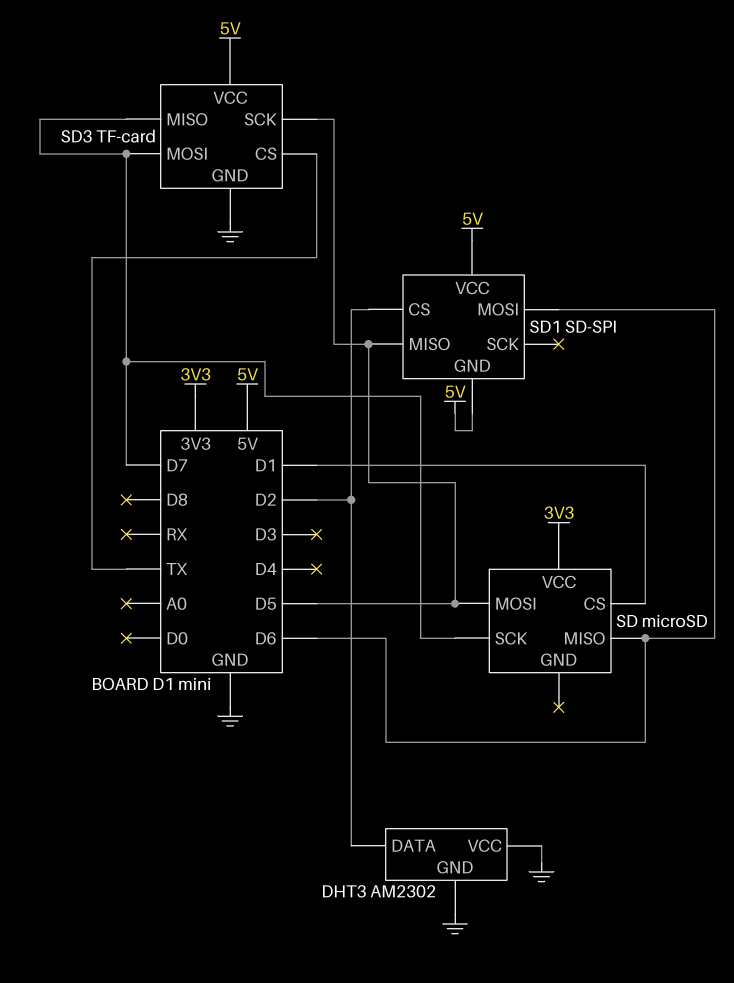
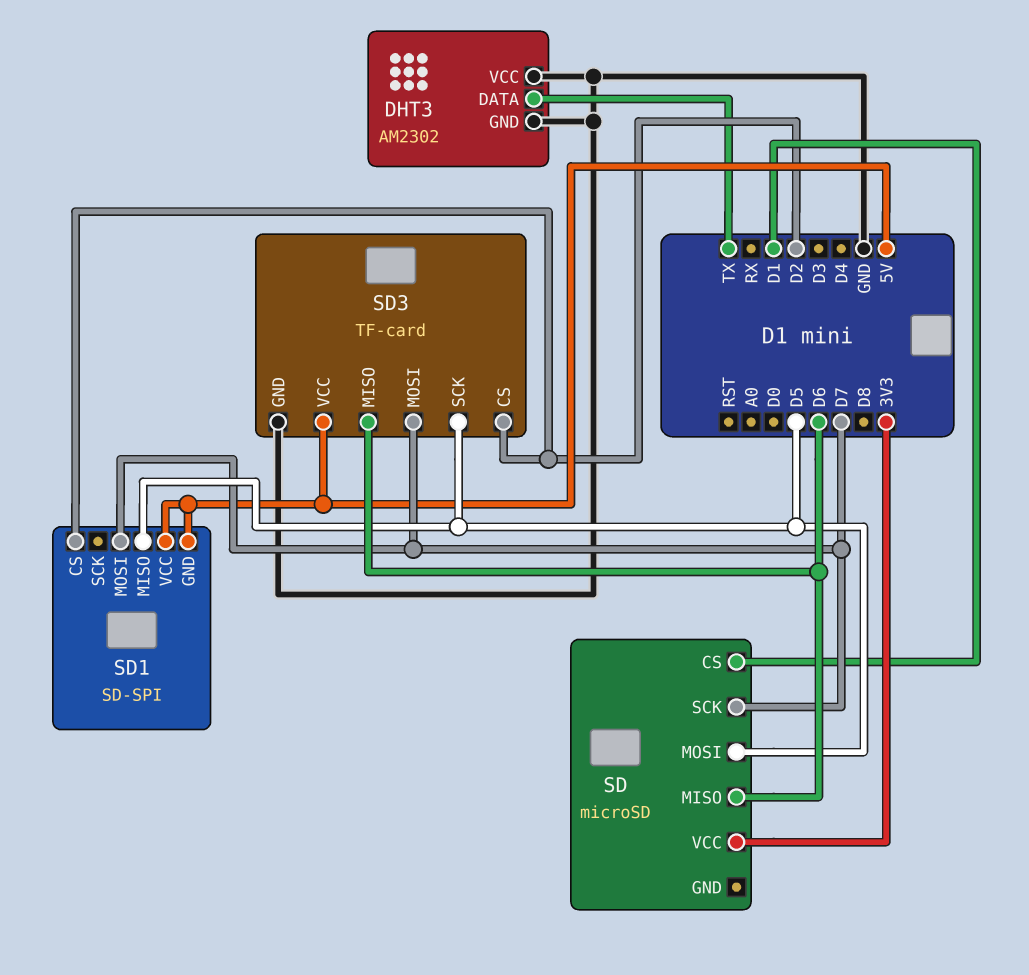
DHT3 pin DATA: D2 -> TX
SD1 pin MOSI: D6 -> D7
SD3 pin CS: TX -> D2
SD3 pin MISO: D7 -> D6

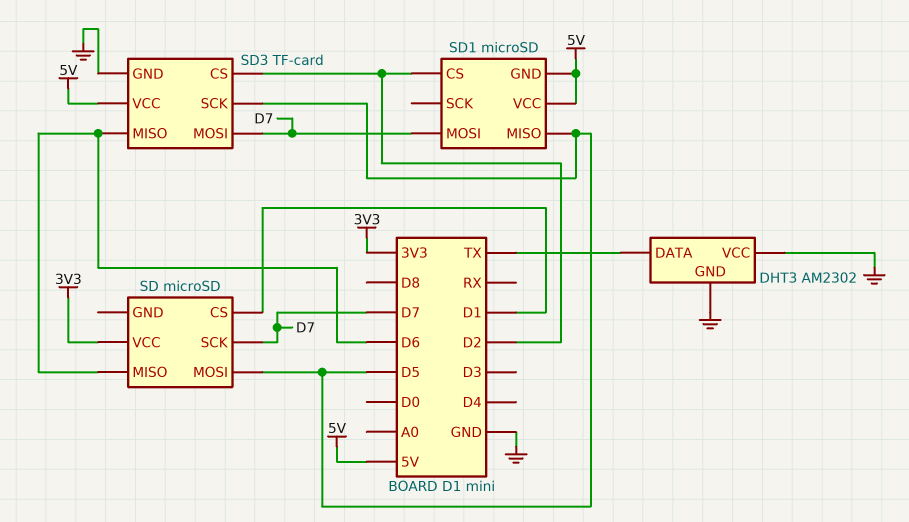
SD1: SD-SPI -> microSD

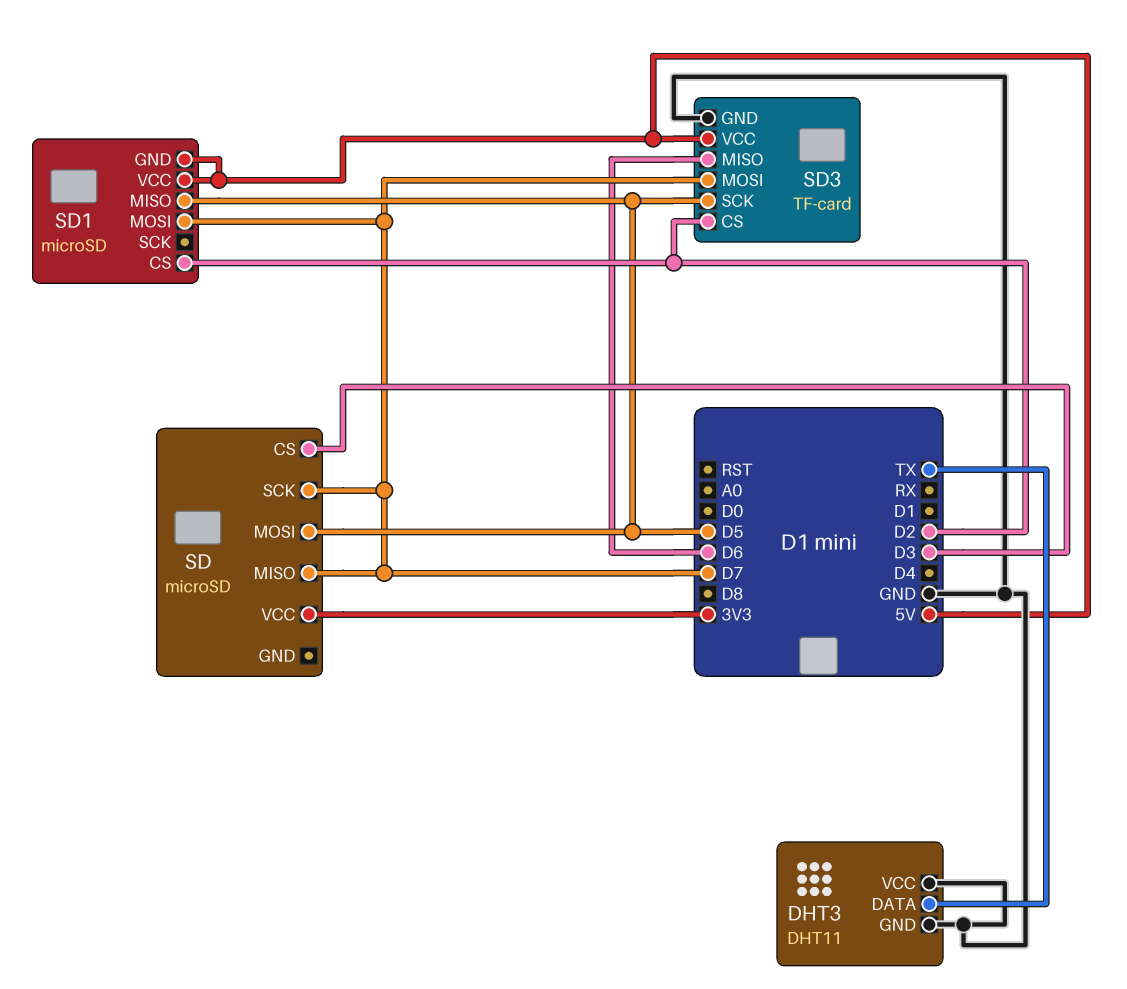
DHT3: AM2302 -> DHT11
SD pin CS: D1 -> D3
SD pin MISO: D6 -> D7

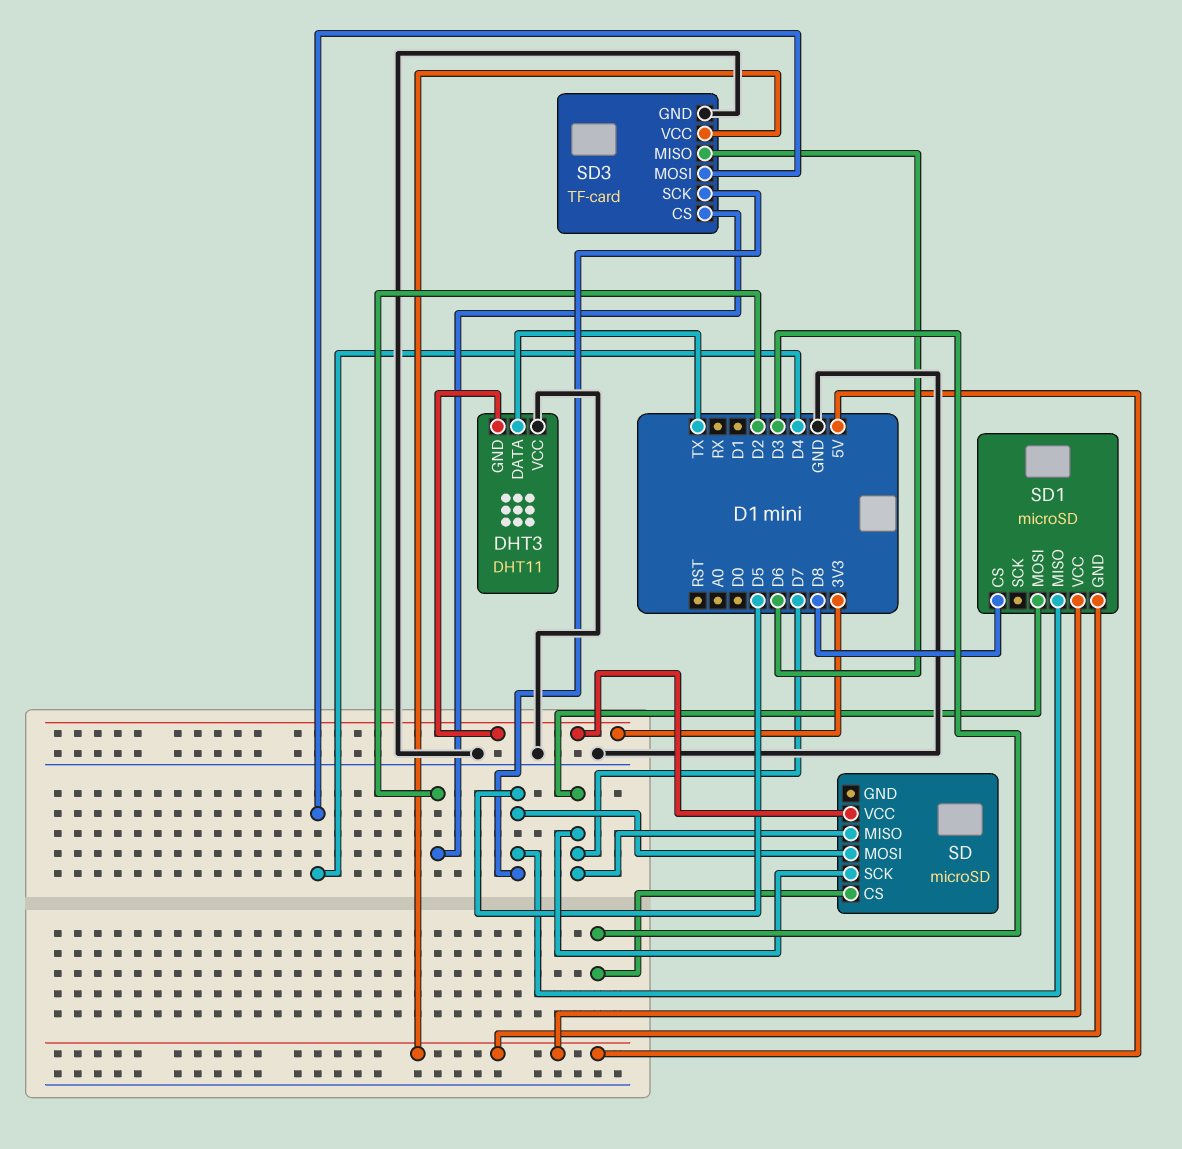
DHT3 pin GND: GND -> 3V3
SD1 pin CS: D2 -> D8
SD3 pin MOSI: D7 -> D4

